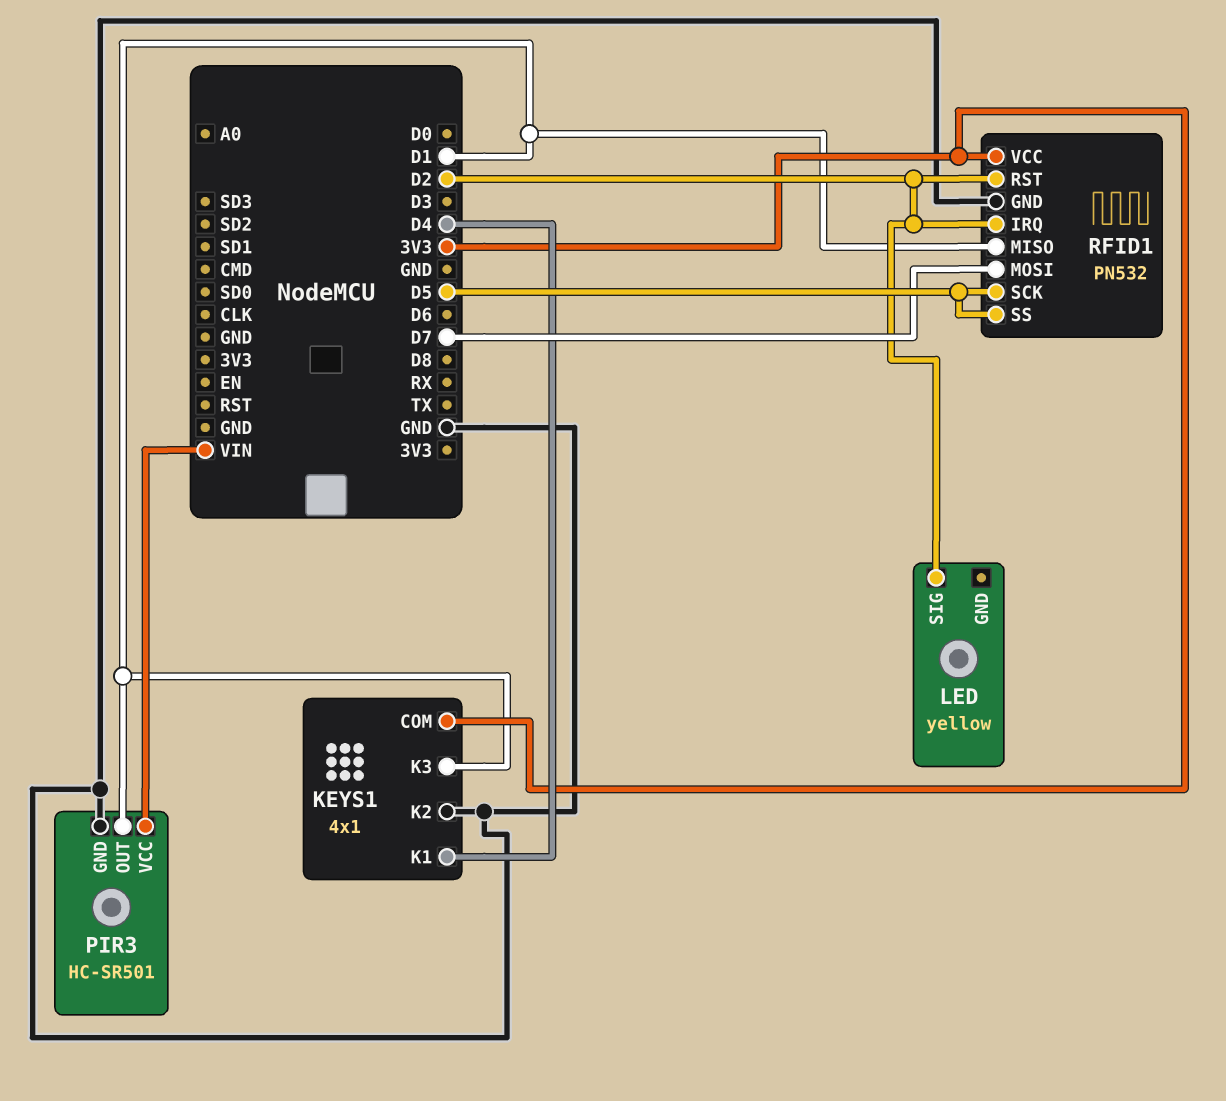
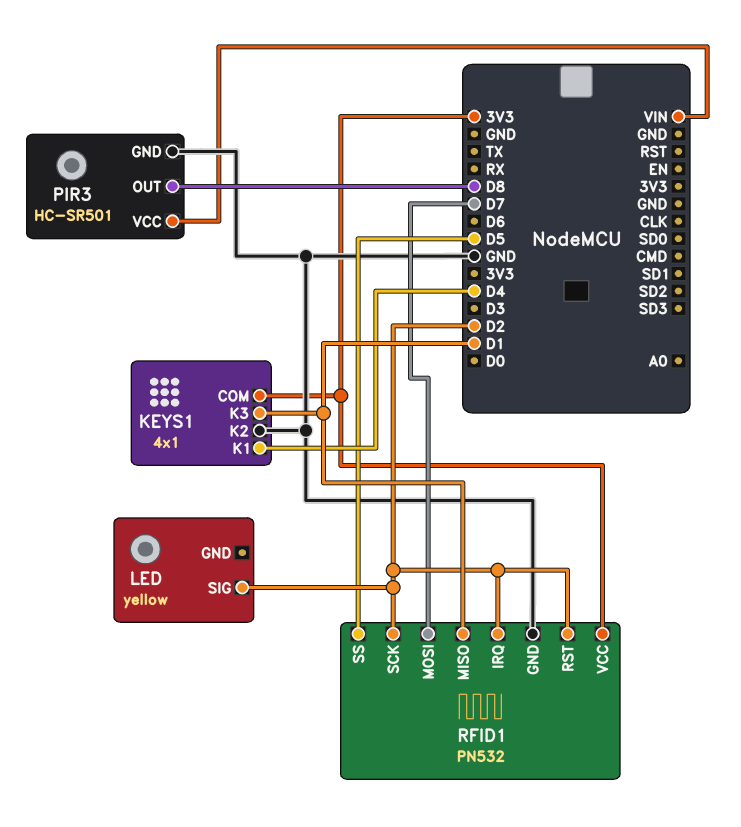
PIR3 pin OUT: D1 -> D8
RFID1 pin SCK: D5 -> D2

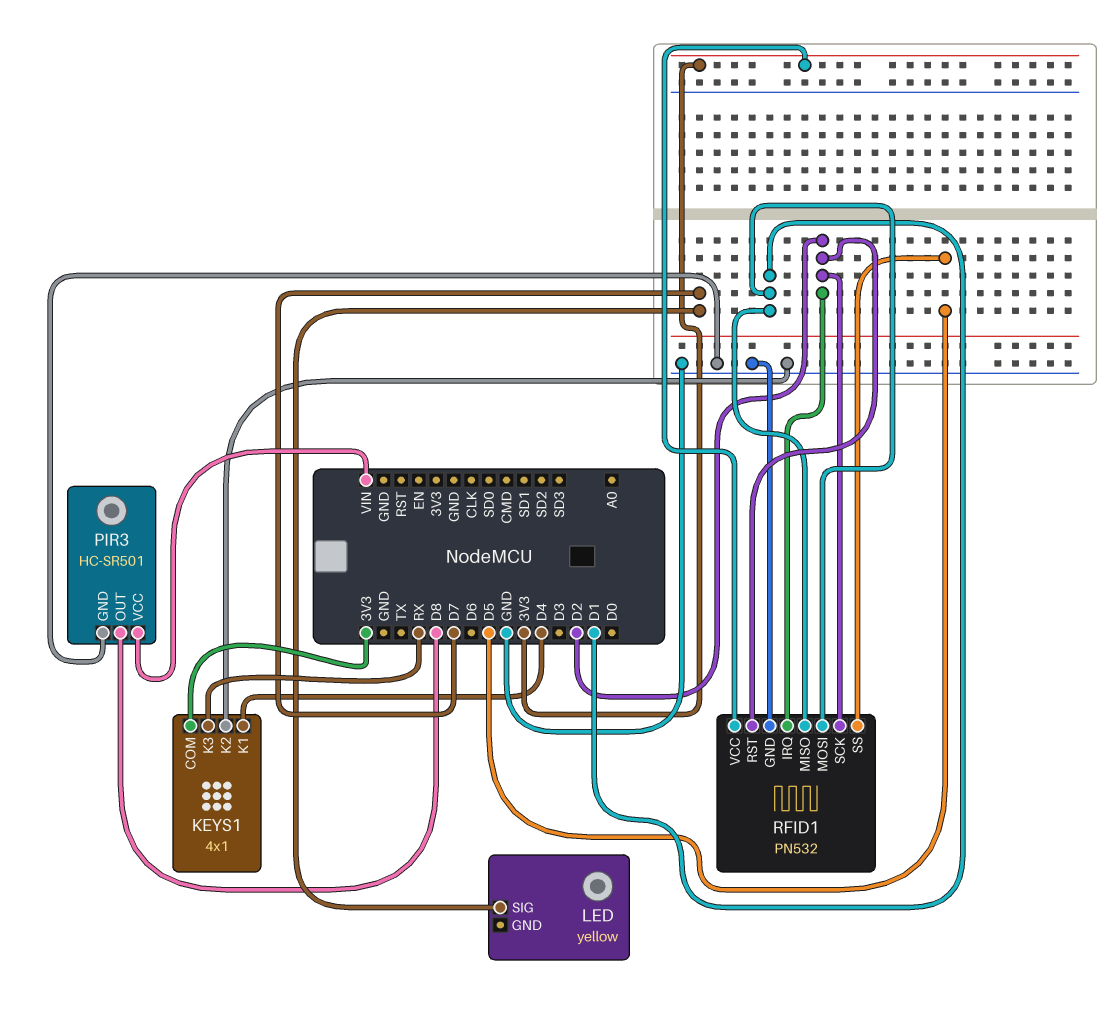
KEYS1 pin K3: D1 -> RX
LED pin SIG: D2 -> D7
RFID1 pin MOSI: D7 -> D1

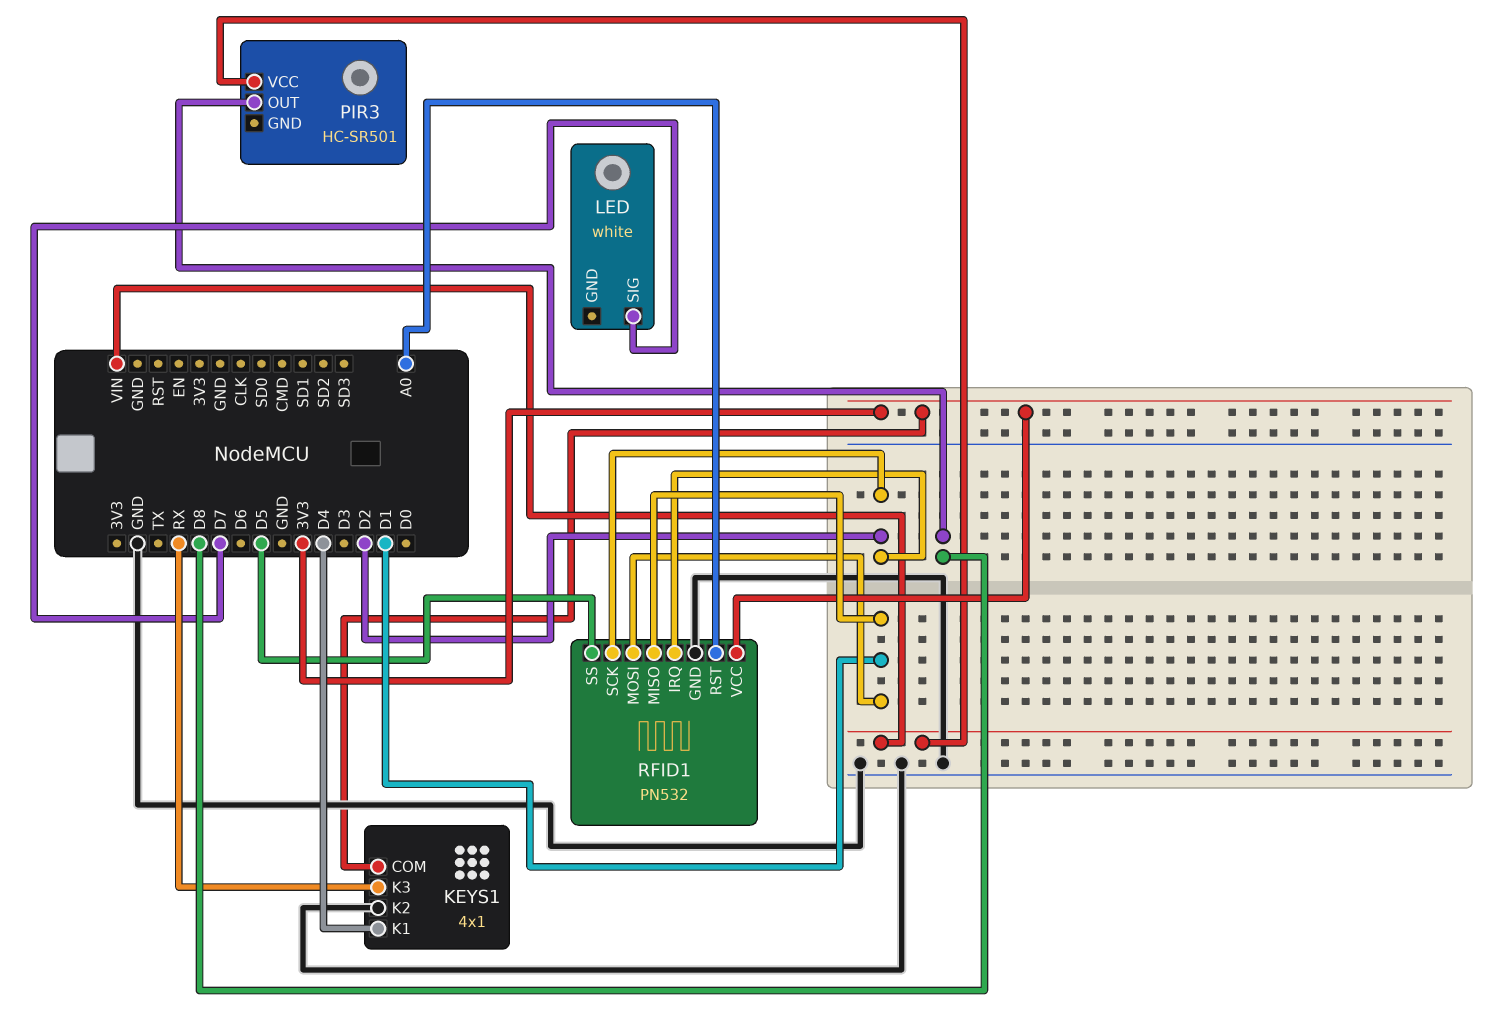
LED: yellow -> white
PIR3 pin GND: GND -> none
RFID1 pin RST: D2 -> A0

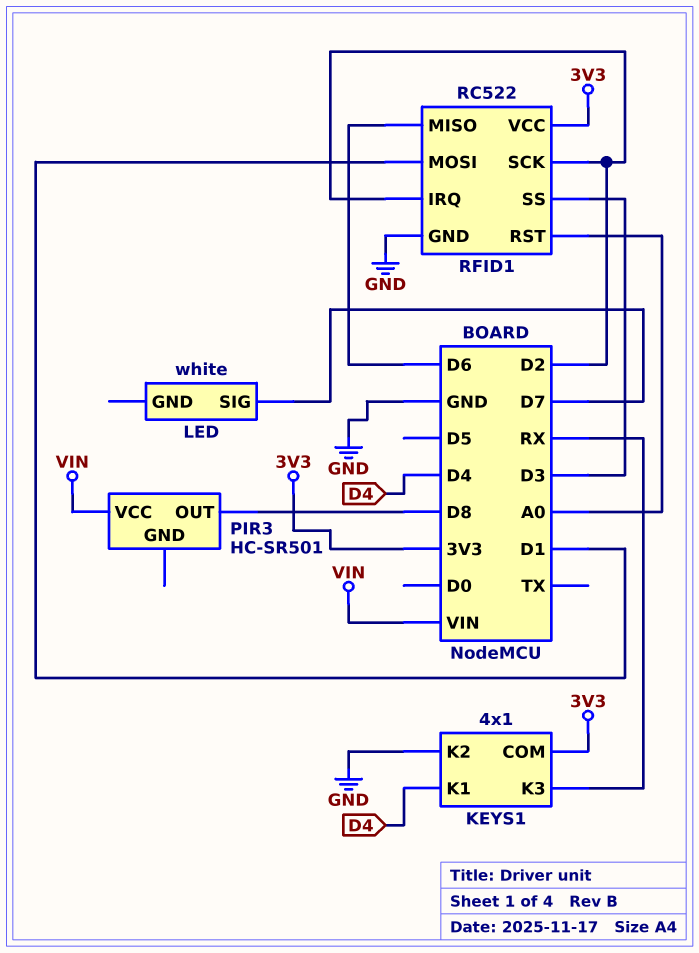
RFID1: PN532 -> RC522
RFID1 pin MISO: D1 -> D6
RFID1 pin SS: D5 -> D3

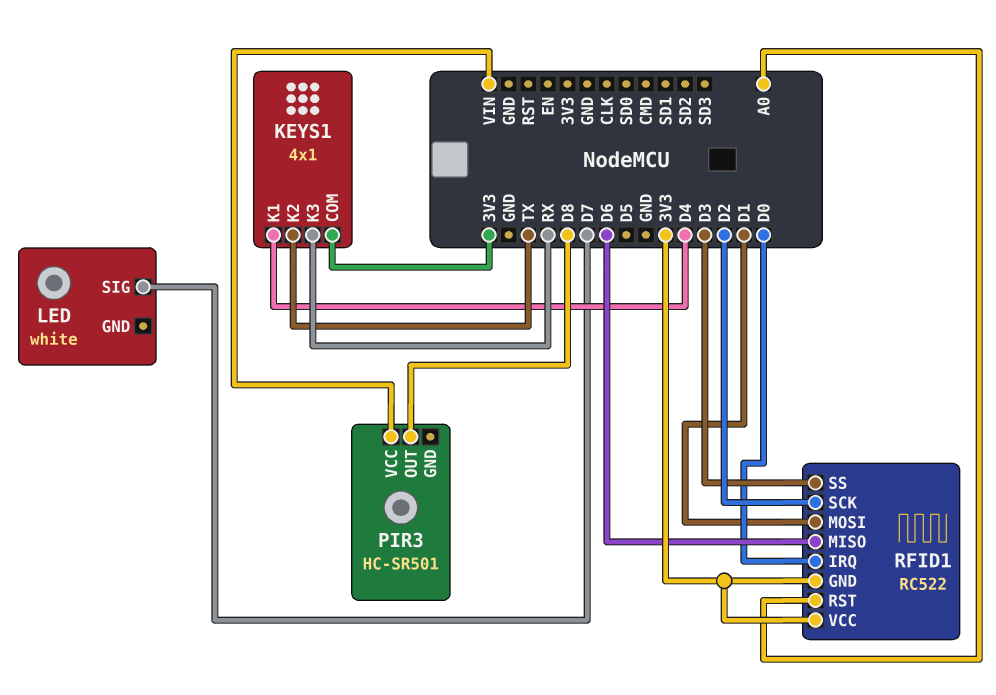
KEYS1 pin K2: GND -> TX
RFID1 pin GND: GND -> 3V3
RFID1 pin IRQ: D2 -> D0

